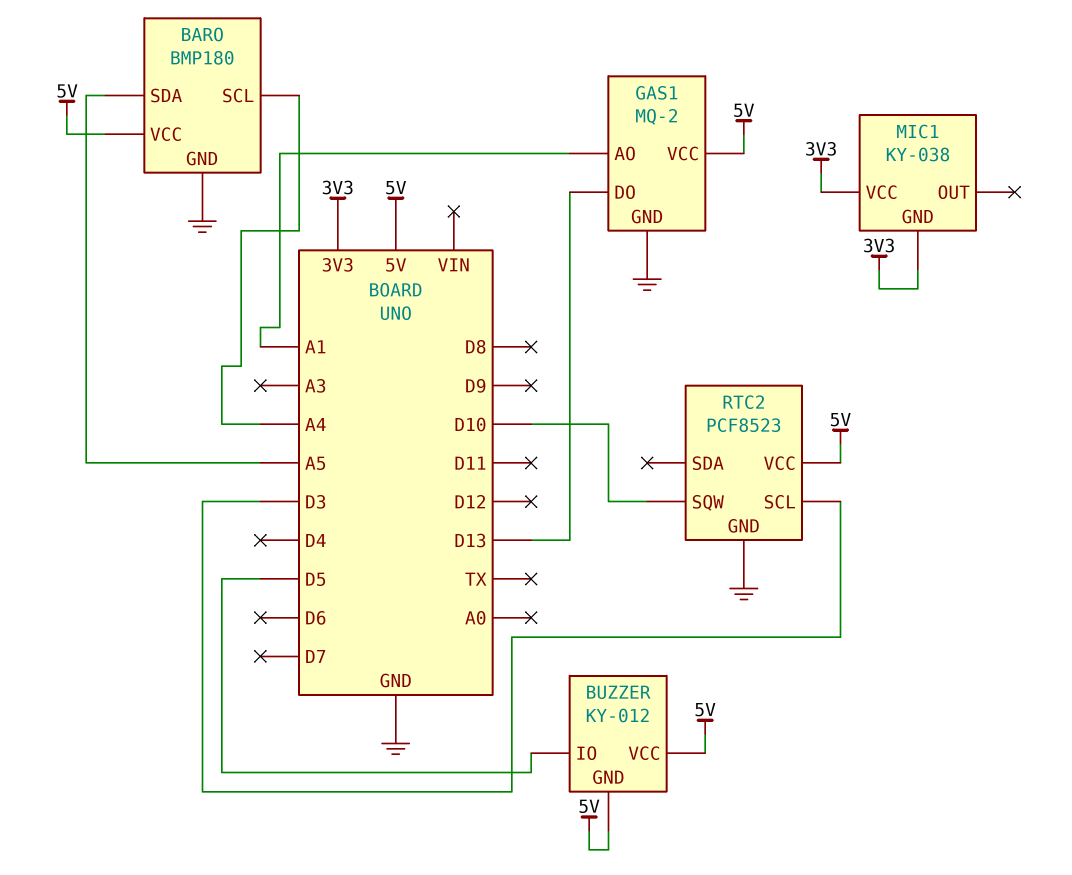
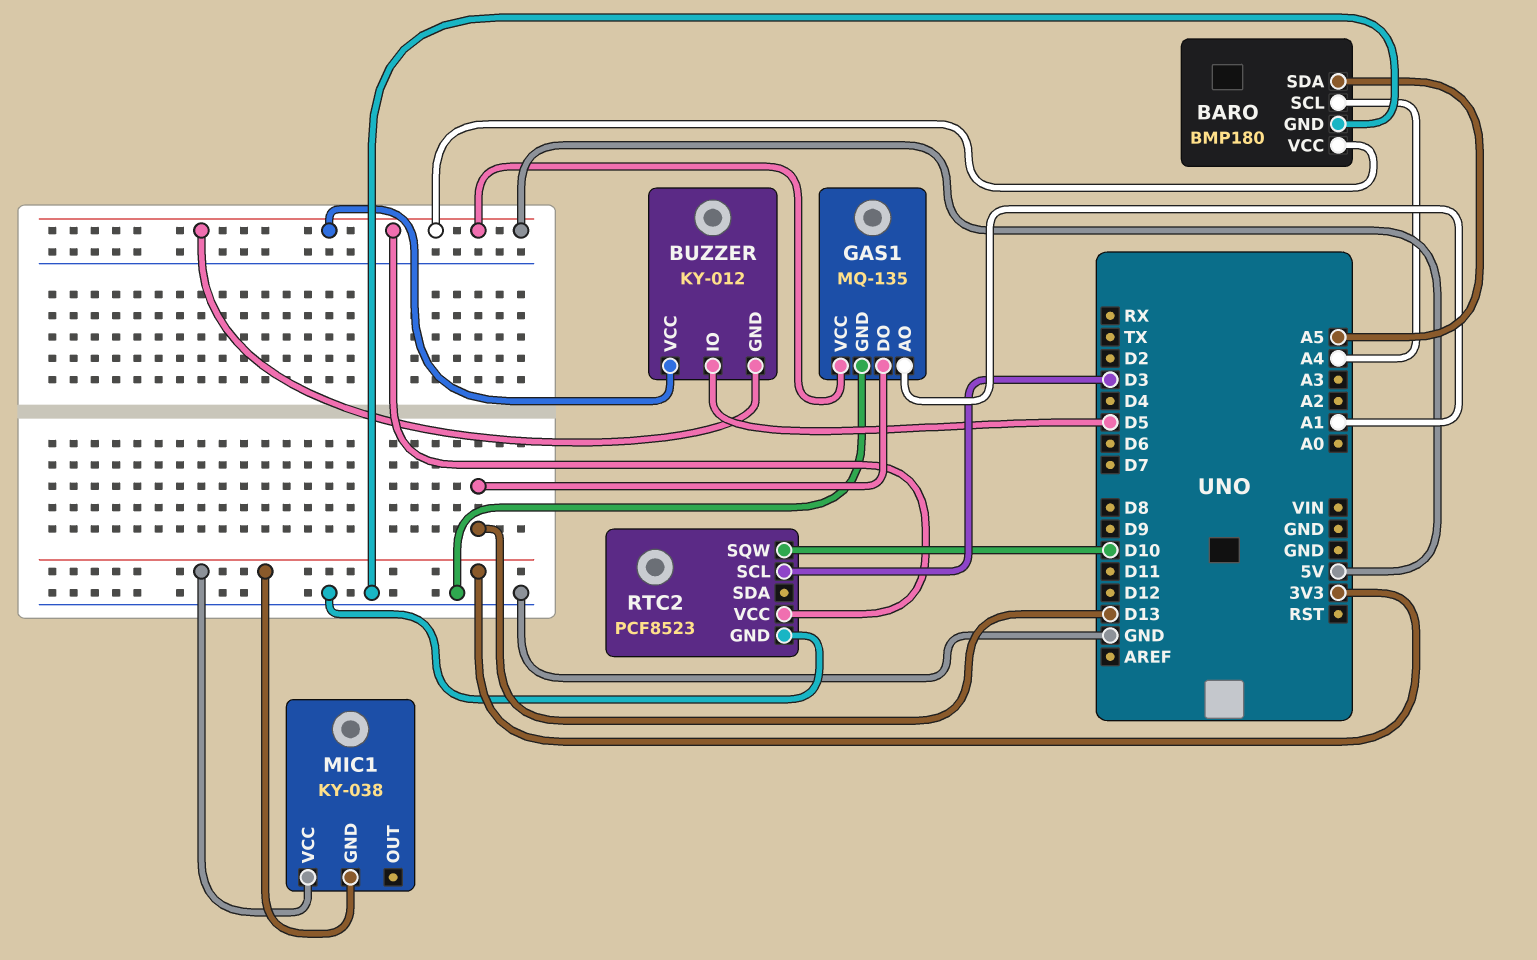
GAS1: MQ-2 -> MQ-135

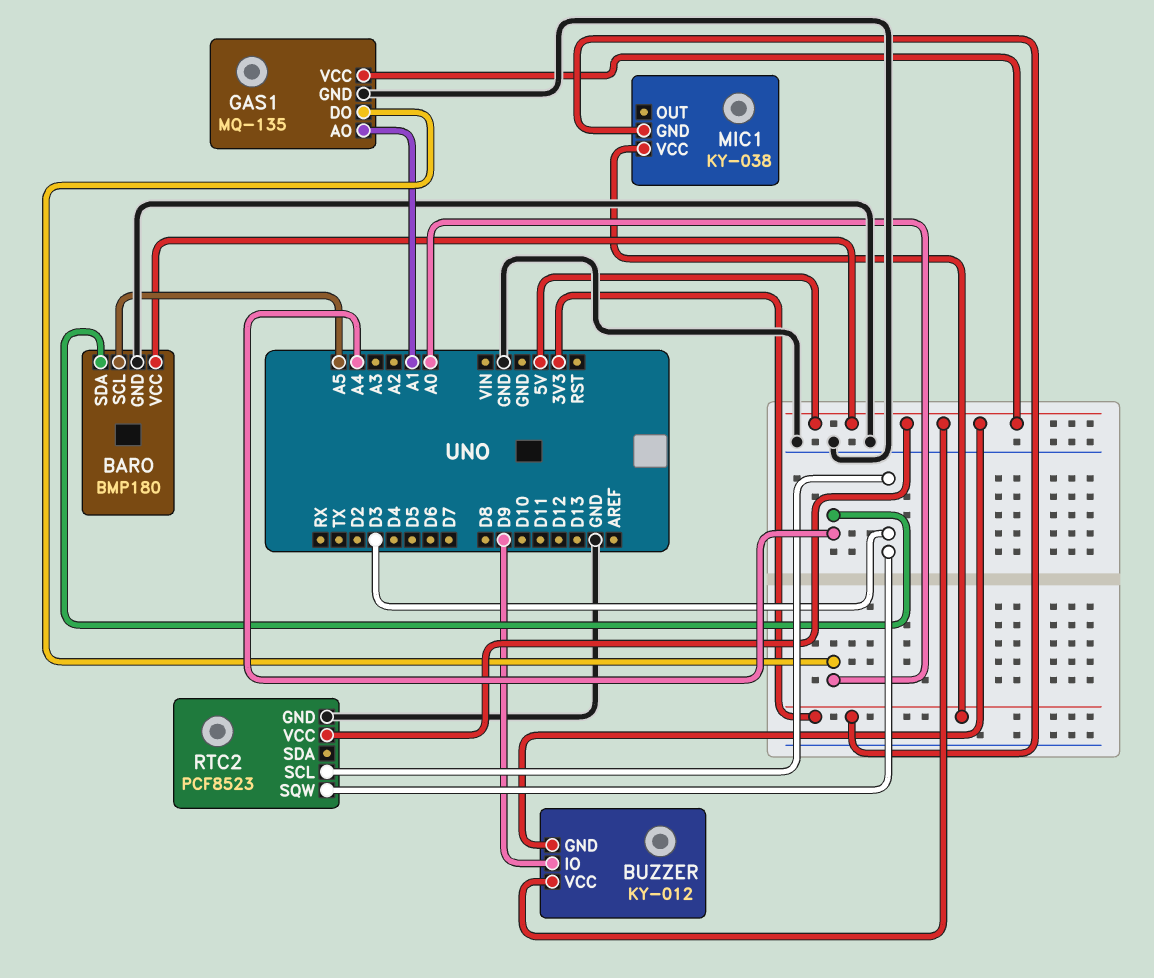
BARO pin SCL: A4 -> A5
BARO pin SDA: A5 -> A4
BUZZER pin IO: D5 -> D9
GAS1 pin DO: D13 -> A0
RTC2 pin SQW: D10 -> D3

